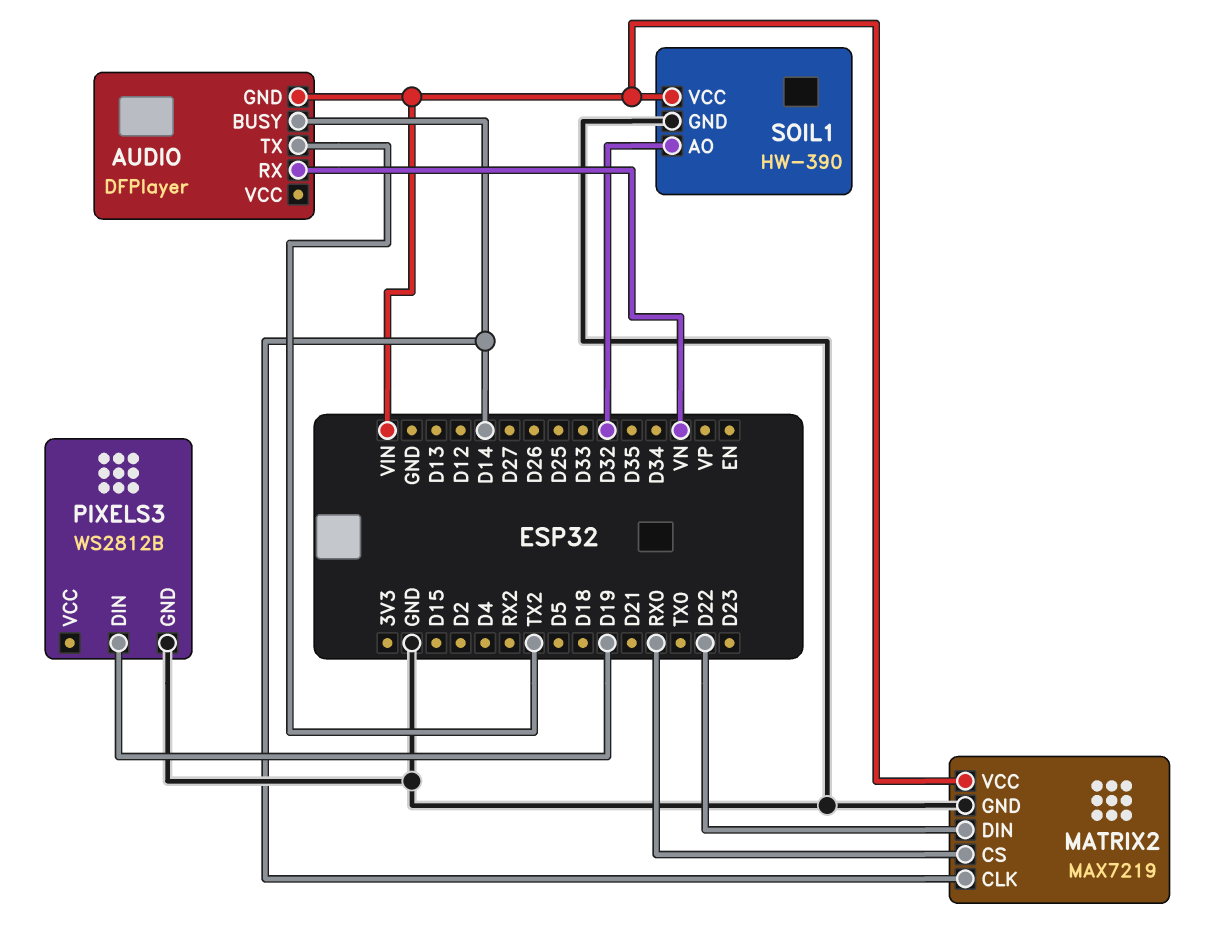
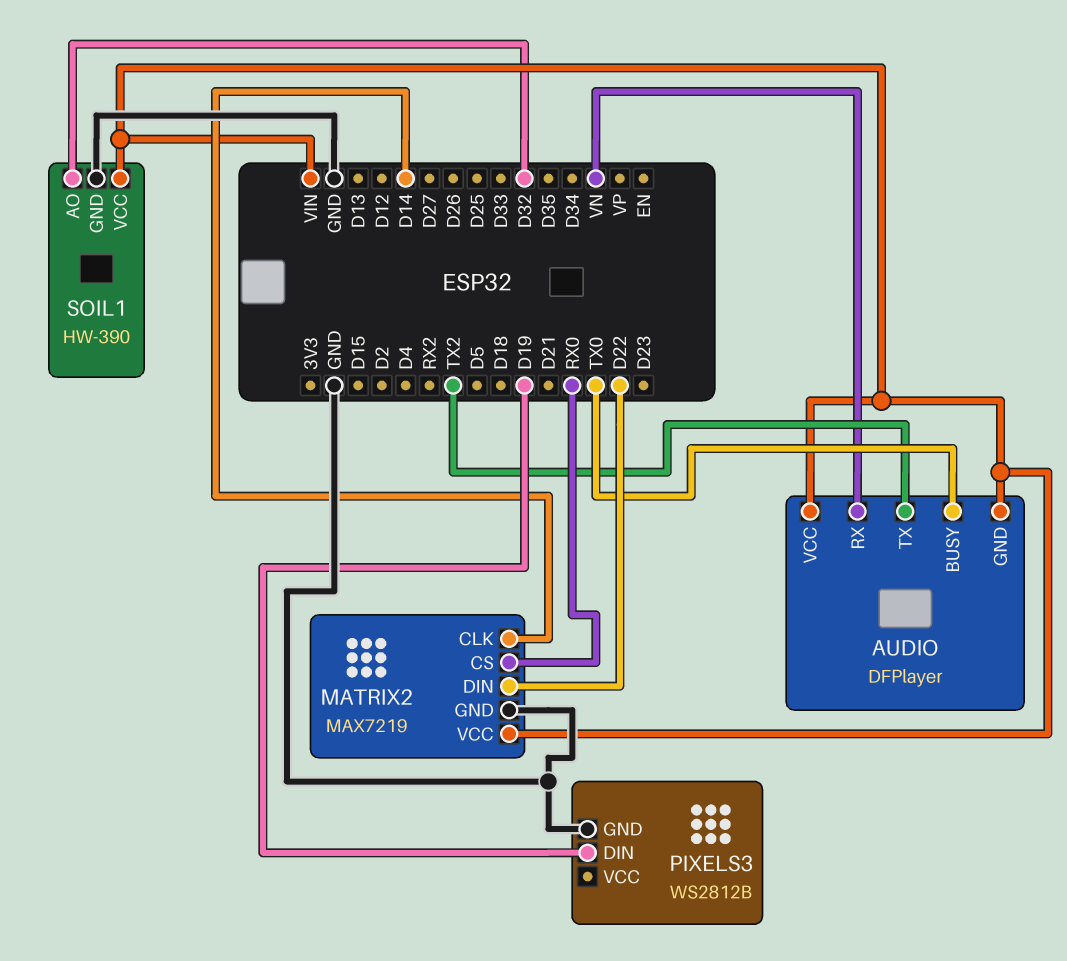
AUDIO pin BUSY: D14 -> TX0
AUDIO pin VCC: none -> VIN

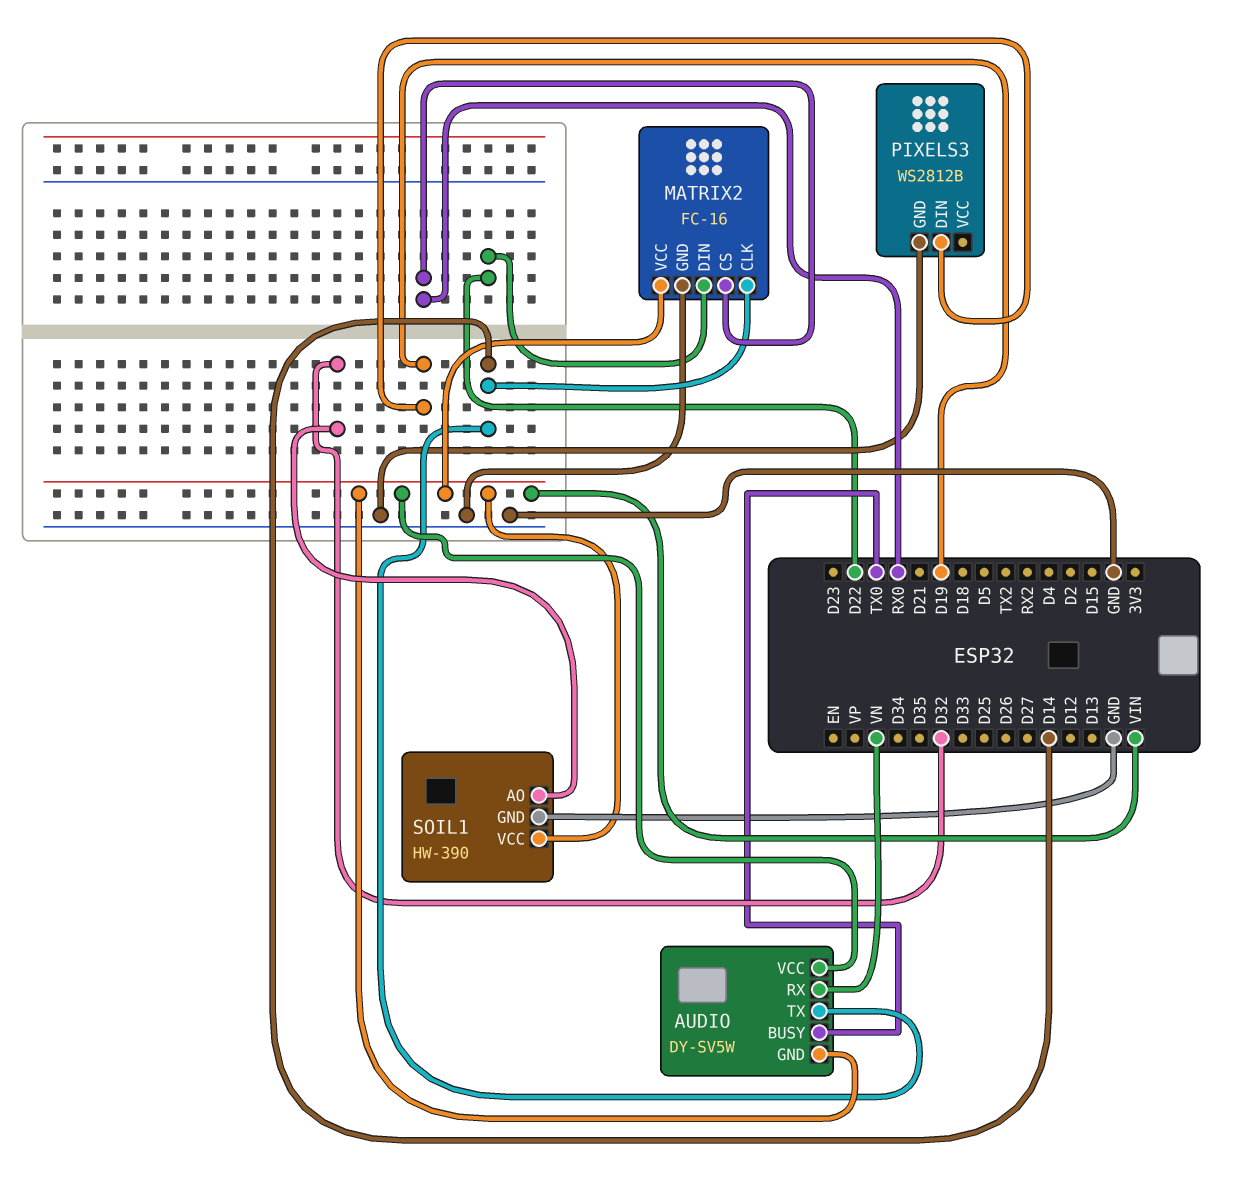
AUDIO: DFPlayer -> DY-SV5W
AUDIO pin TX: TX2 -> D14
MATRIX2: MAX7219 -> FC-16

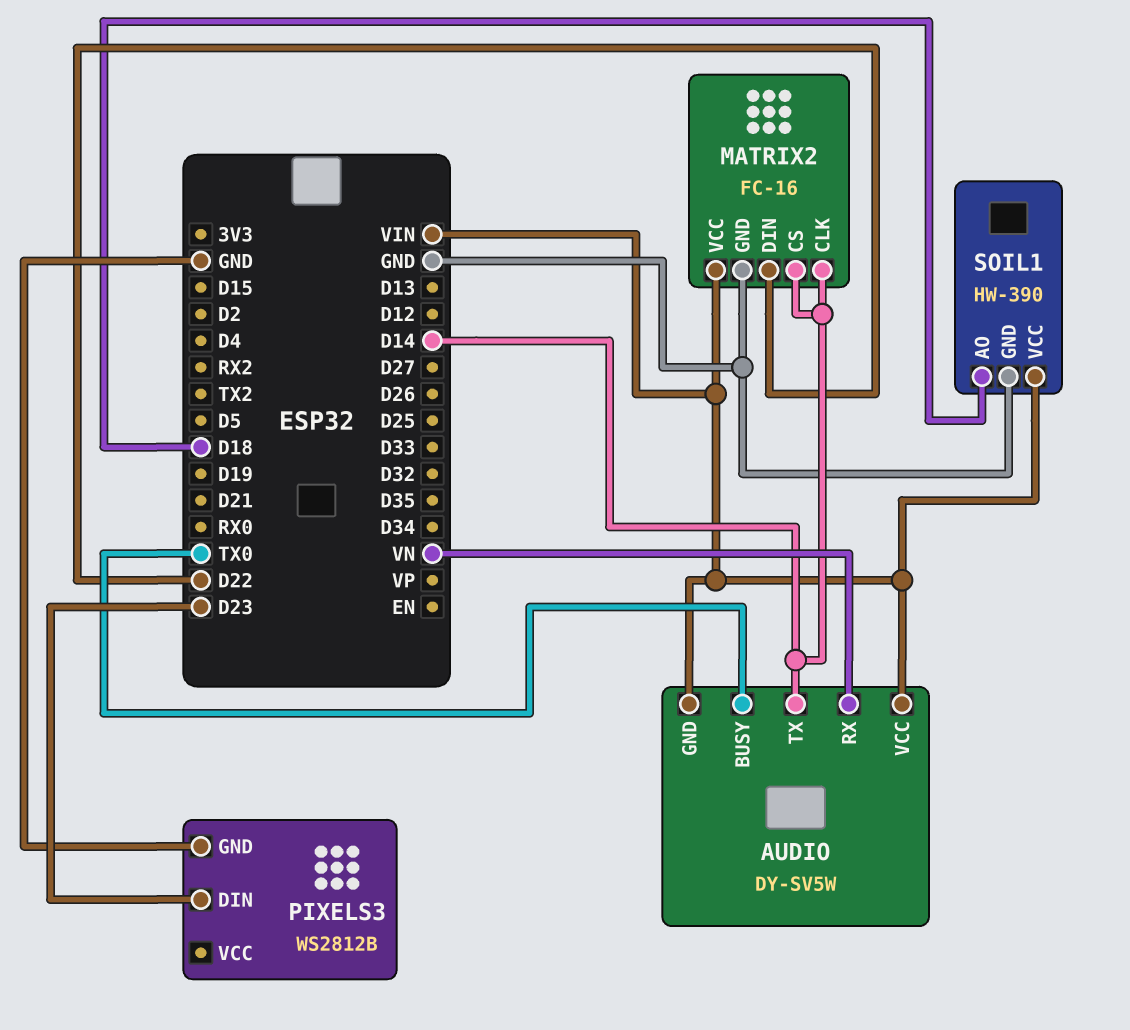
MATRIX2 pin CS: RX0 -> D14
PIXELS3 pin DIN: D19 -> D23
SOIL1 pin AO: D32 -> D18

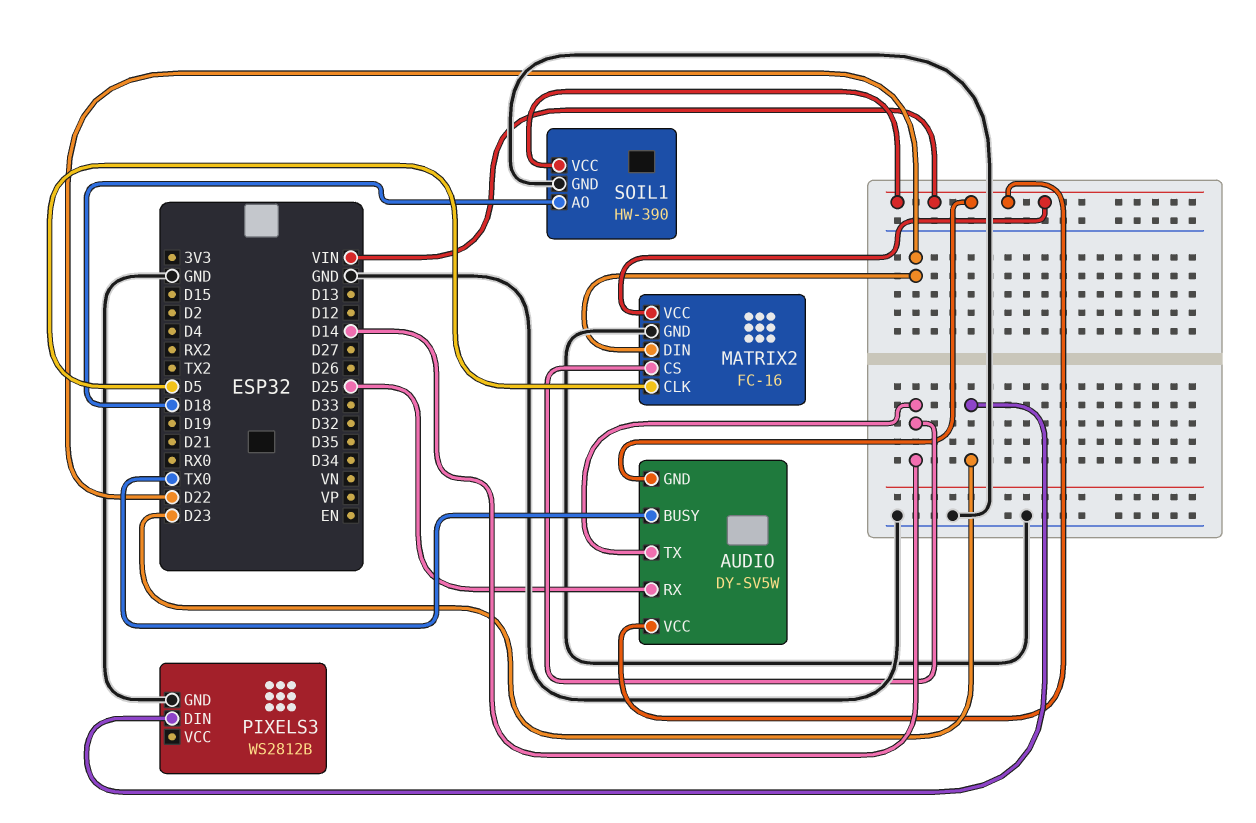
AUDIO pin RX: VN -> D25
MATRIX2 pin CLK: D14 -> D5

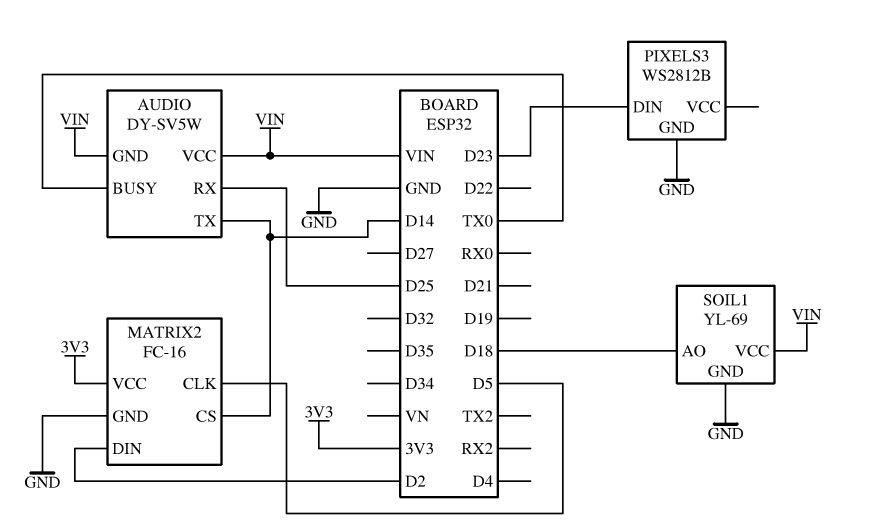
MATRIX2 pin DIN: D22 -> D2
MATRIX2 pin VCC: VIN -> 3V3
SOIL1: HW-390 -> YL-69

